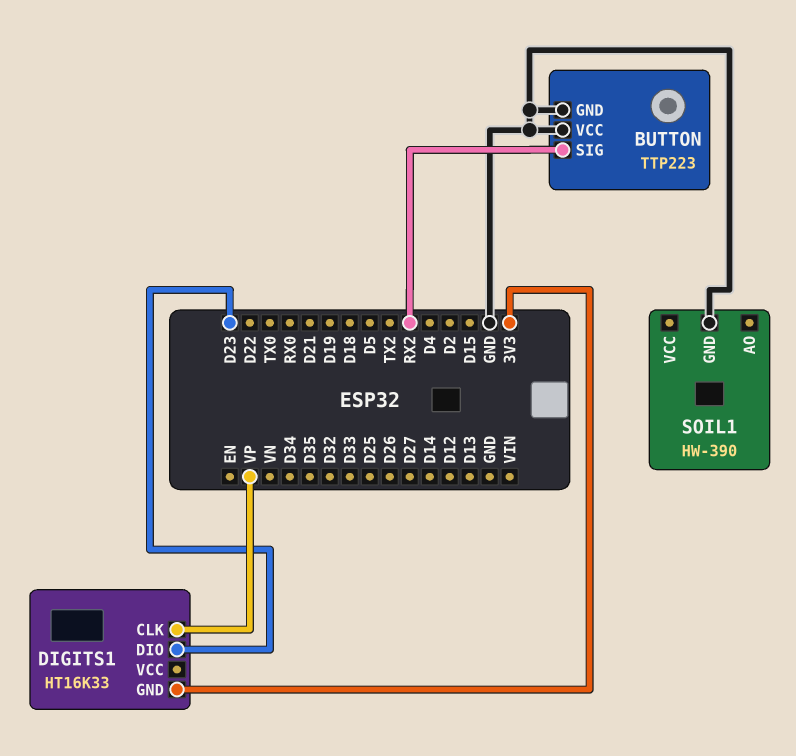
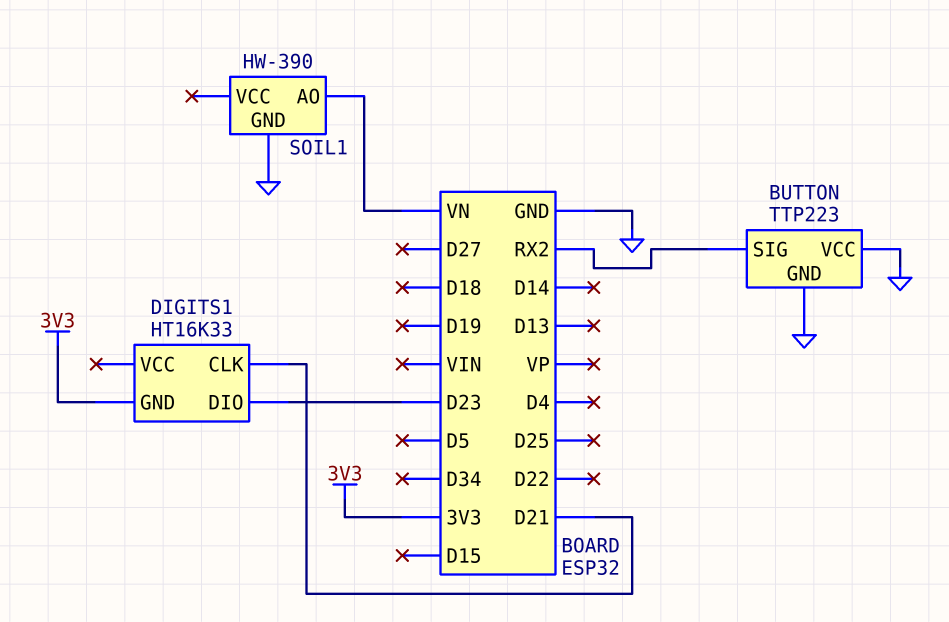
DIGITS1 pin CLK: VP -> D21
SOIL1 pin AO: none -> VN

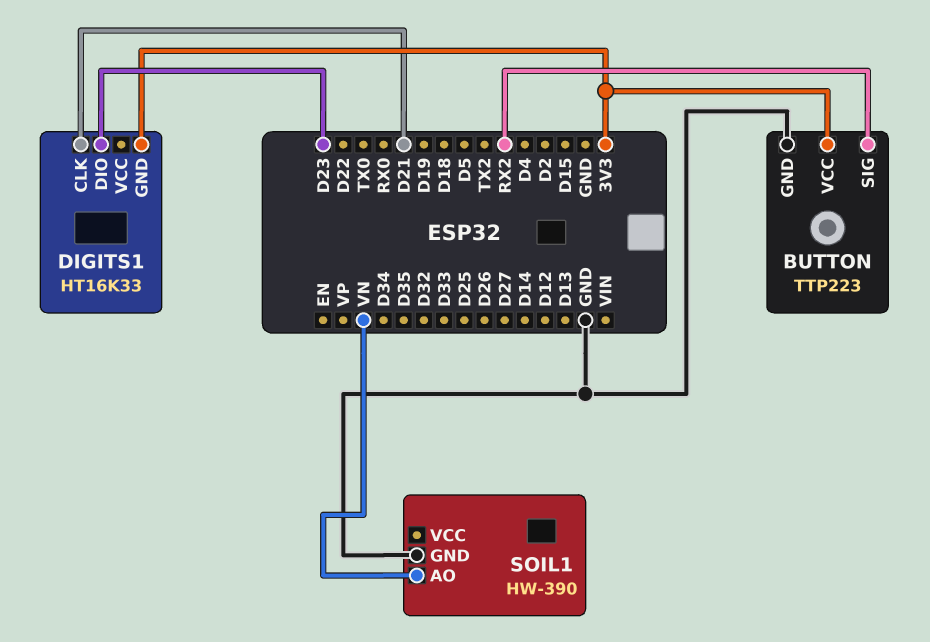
BUTTON pin VCC: GND -> 3V3

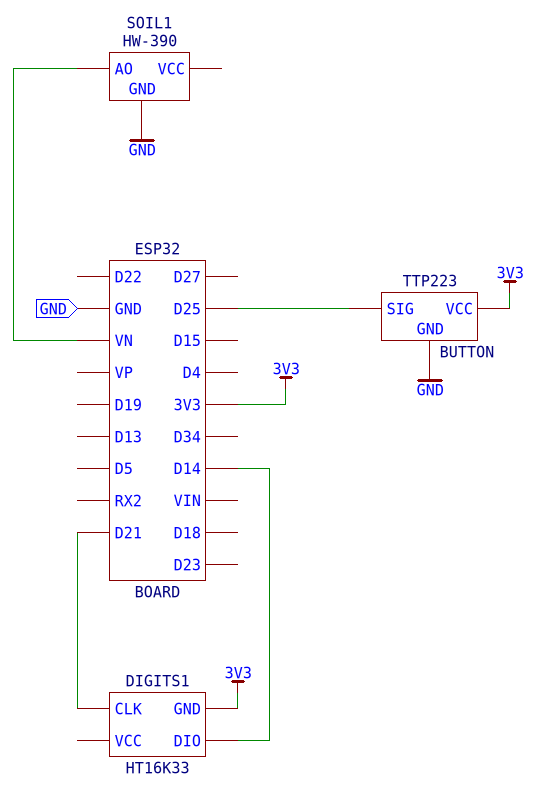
BUTTON pin SIG: RX2 -> D25
DIGITS1 pin DIO: D23 -> D14

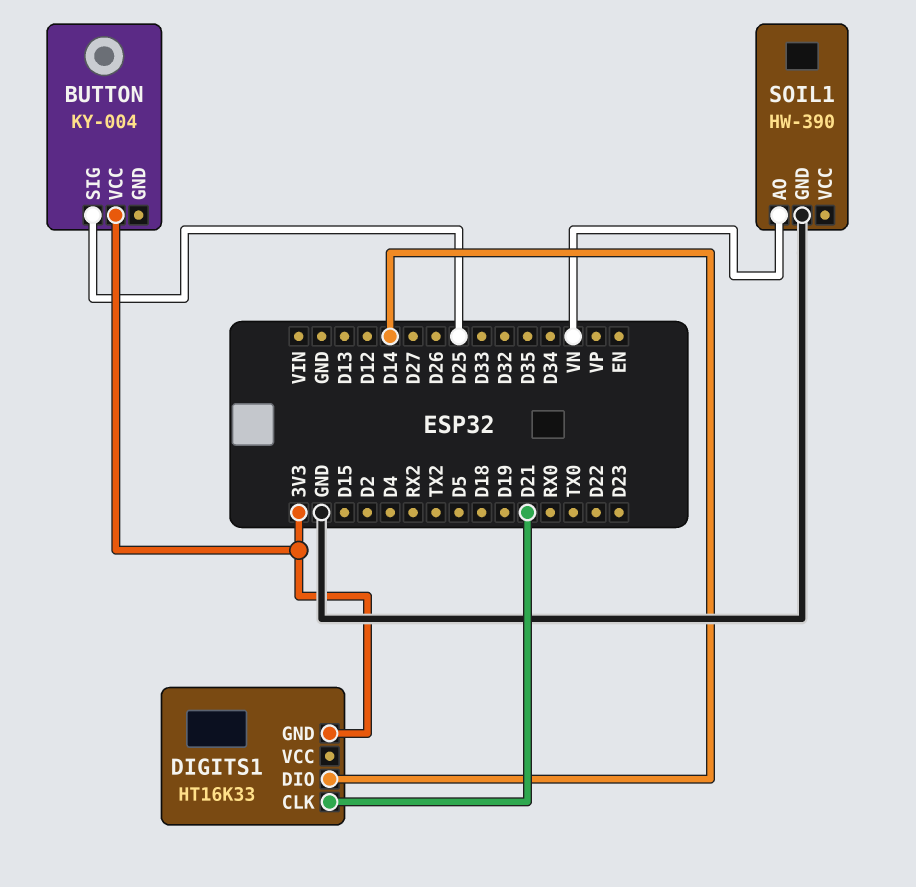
BUTTON: TTP223 -> KY-004
BUTTON pin GND: GND -> none

